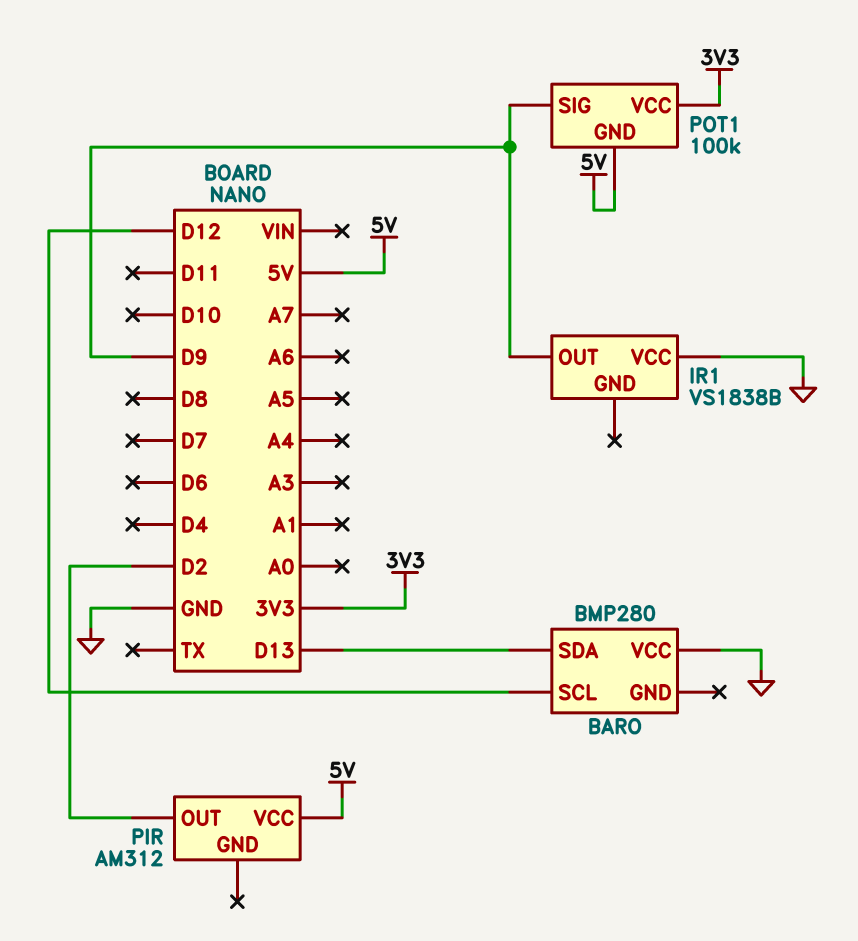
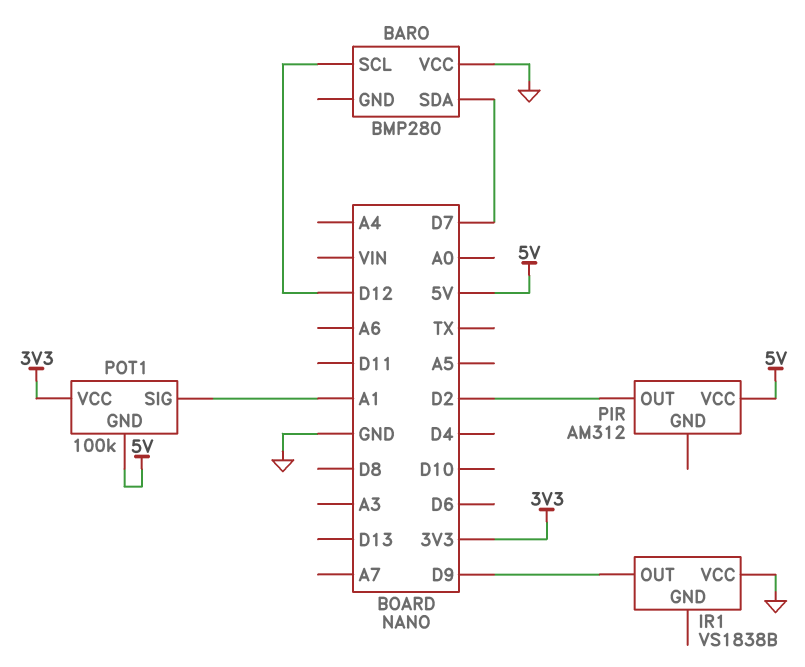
BARO pin SDA: D13 -> D7
POT1 pin SIG: D9 -> A1

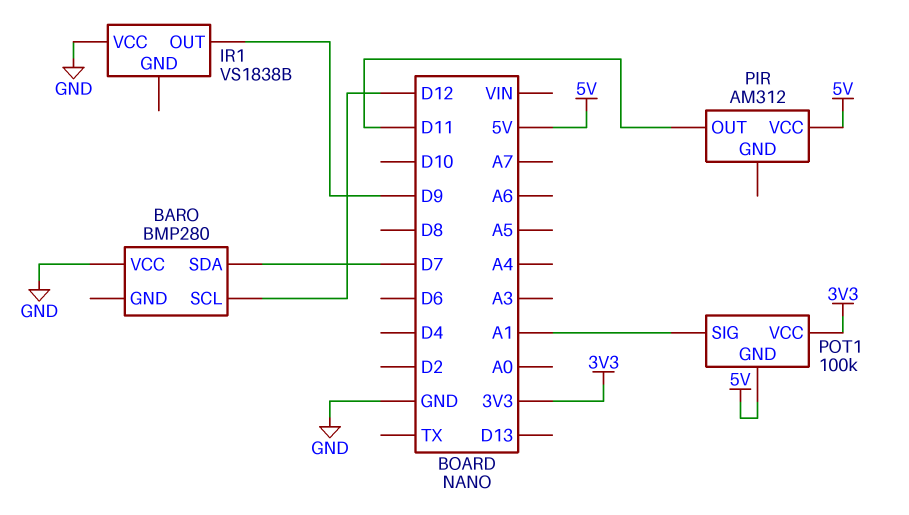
PIR pin OUT: D2 -> D11

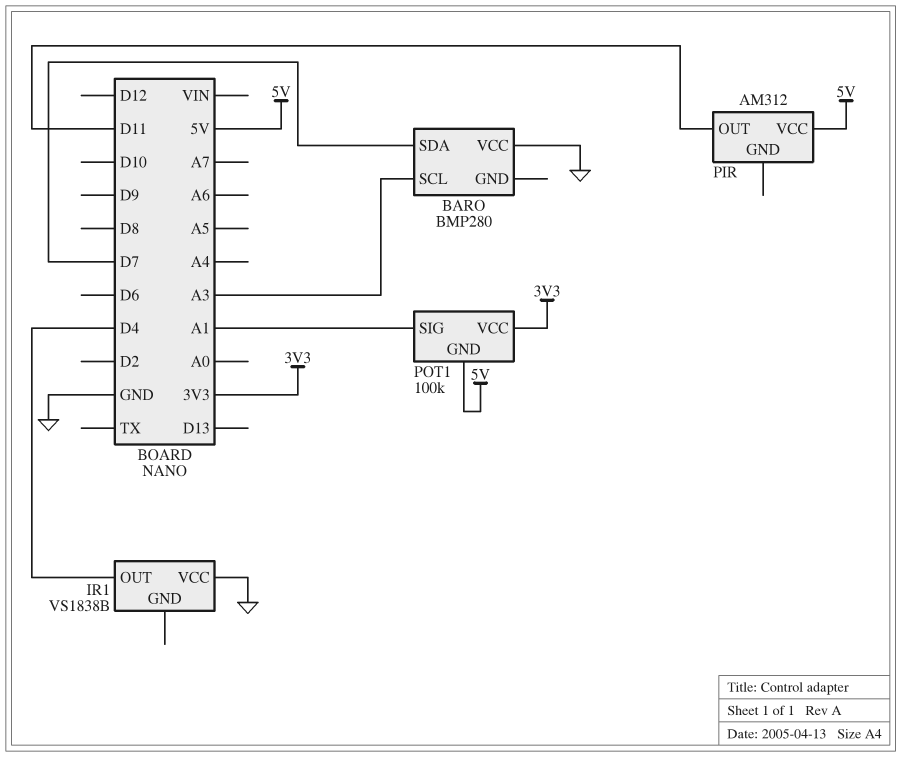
BARO pin SCL: D12 -> A3
IR1 pin OUT: D9 -> D4

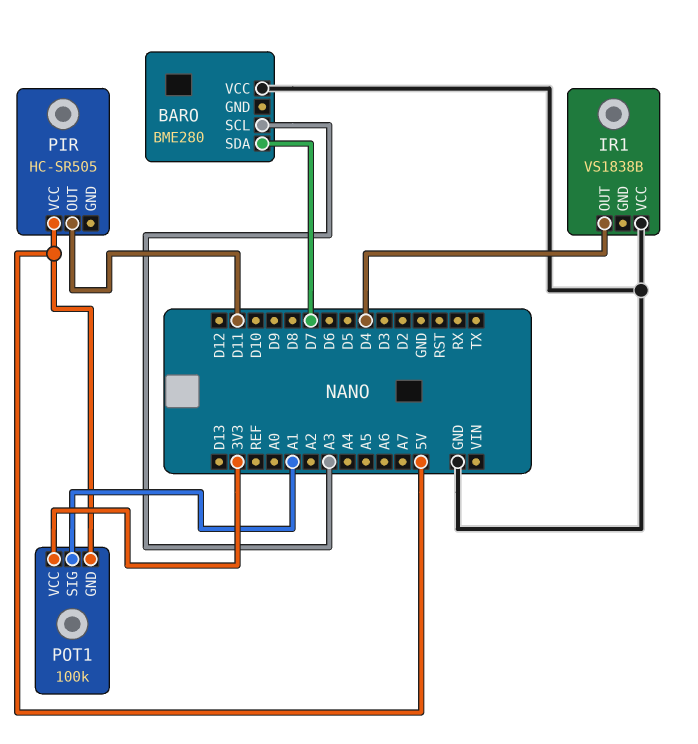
BARO: BMP280 -> BME280
PIR: AM312 -> HC-SR505

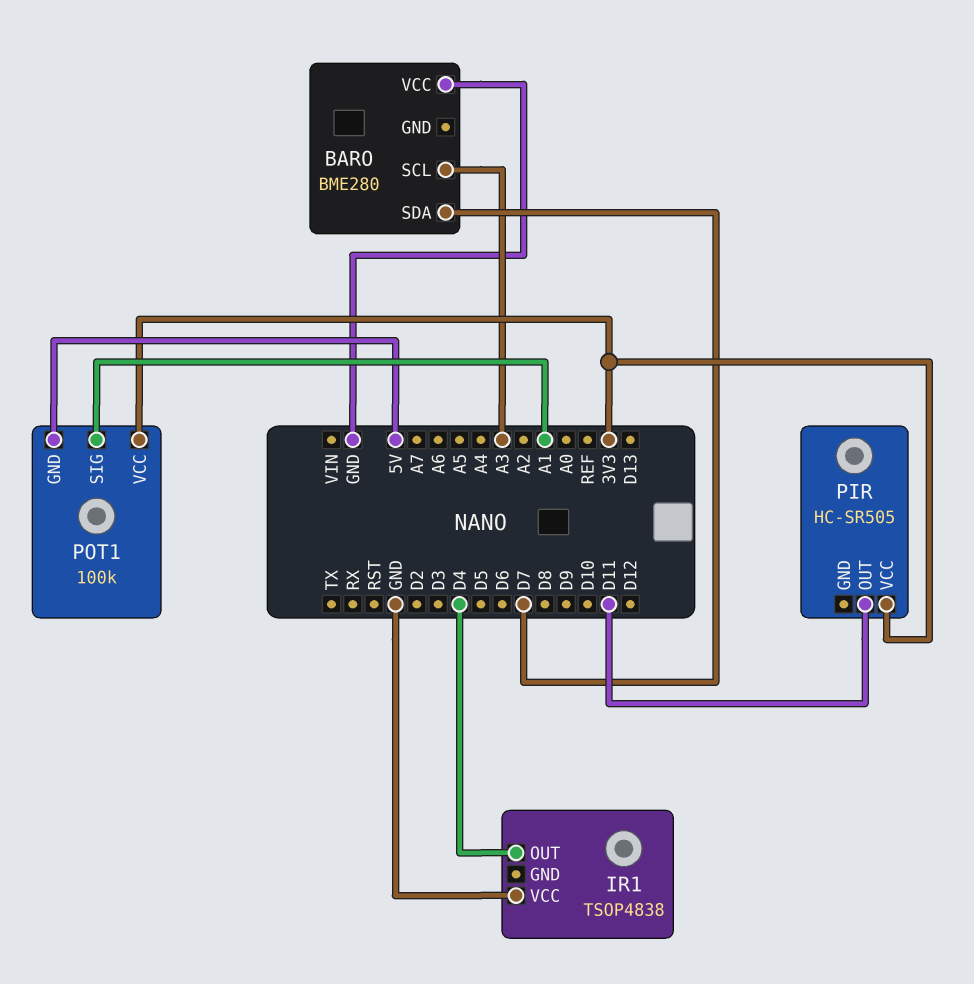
IR1: VS1838B -> TSOP4838
PIR pin VCC: 5V -> 3V3

